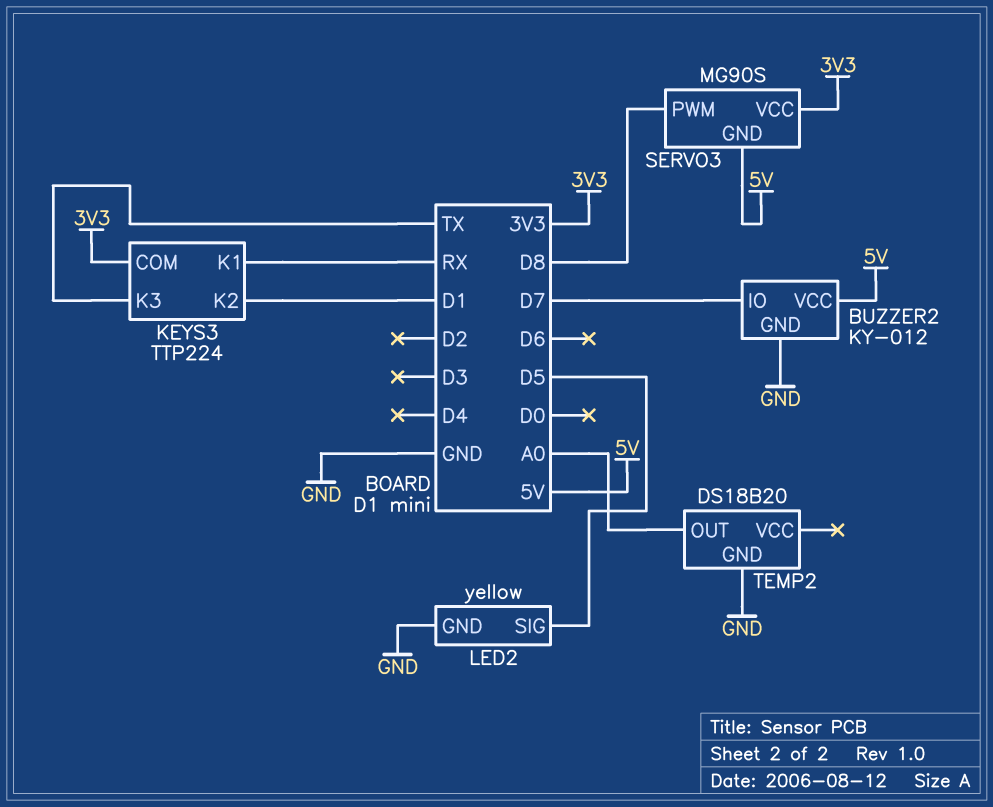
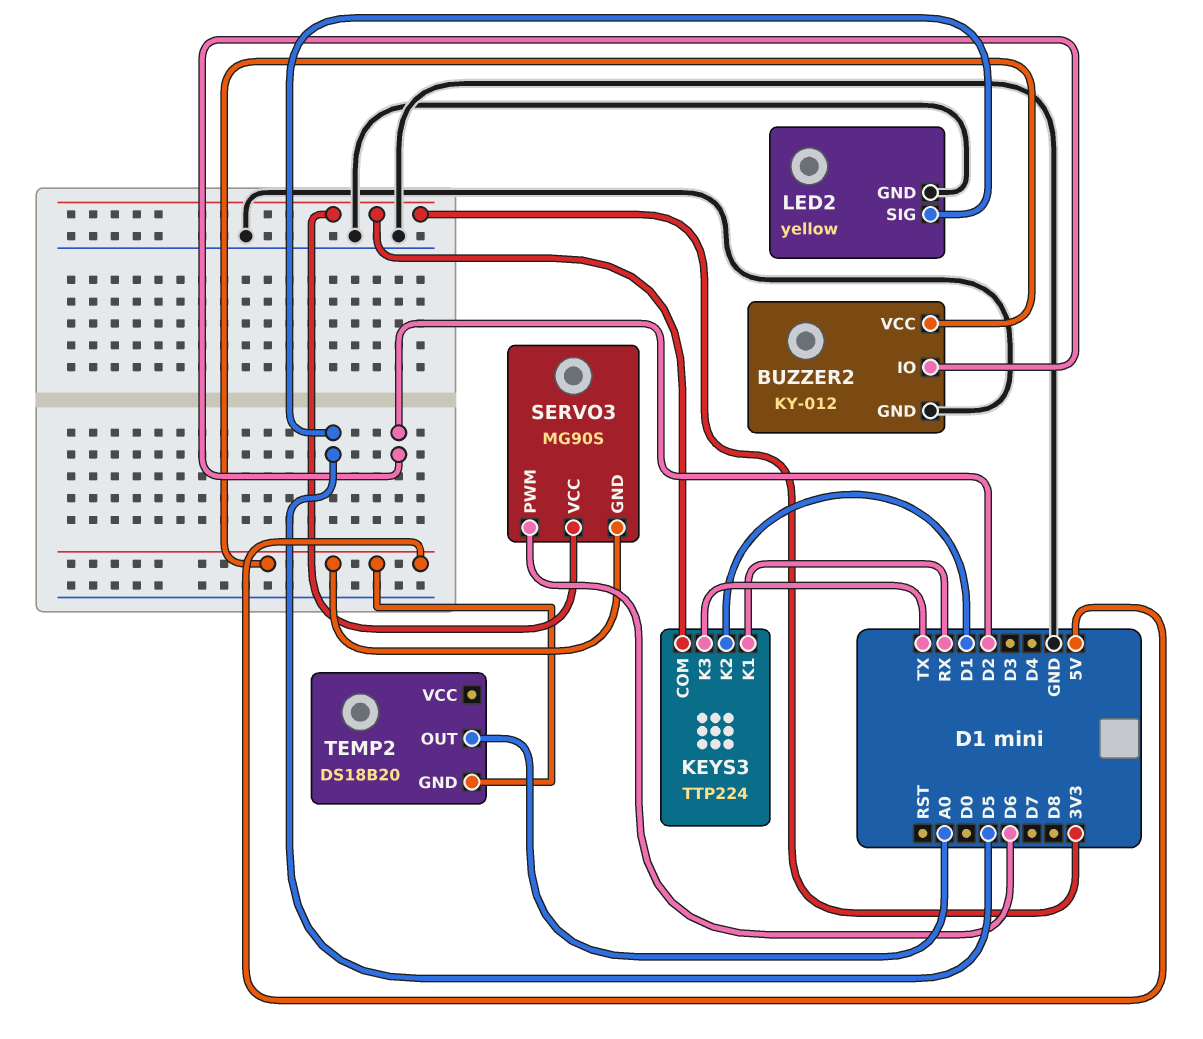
BUZZER2 pin IO: D7 -> D2
SERVO3 pin PWM: D8 -> D6
TEMP2 pin GND: GND -> 5V

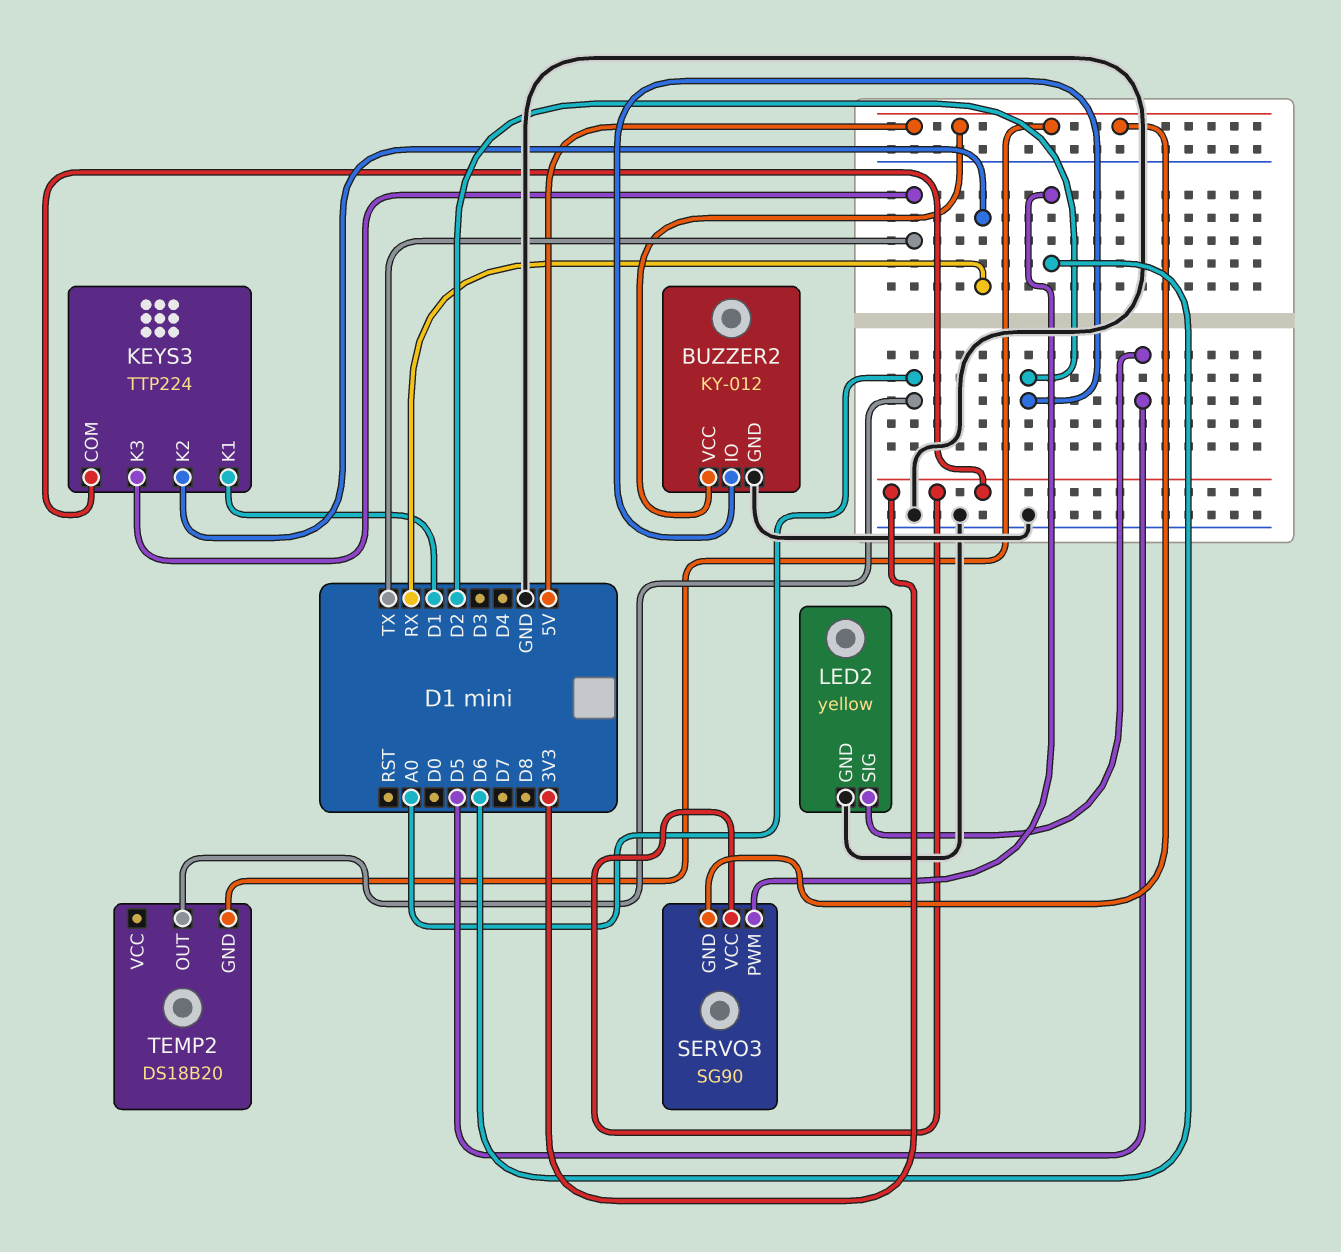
KEYS3 pin K1: RX -> D1
KEYS3 pin K2: D1 -> RX
SERVO3: MG90S -> SG90

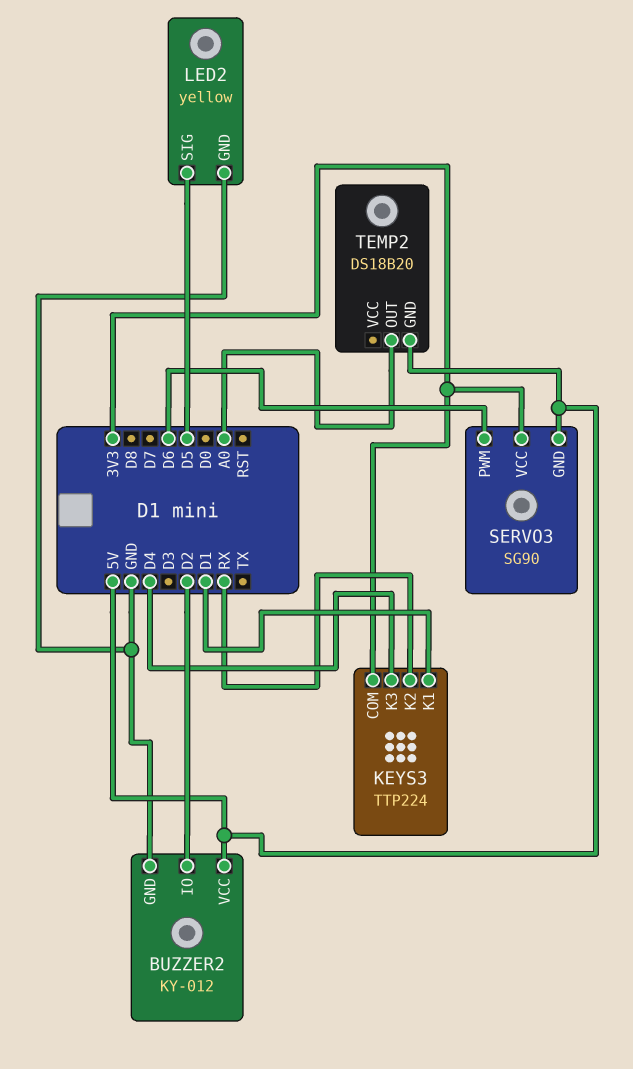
KEYS3 pin K3: TX -> D4

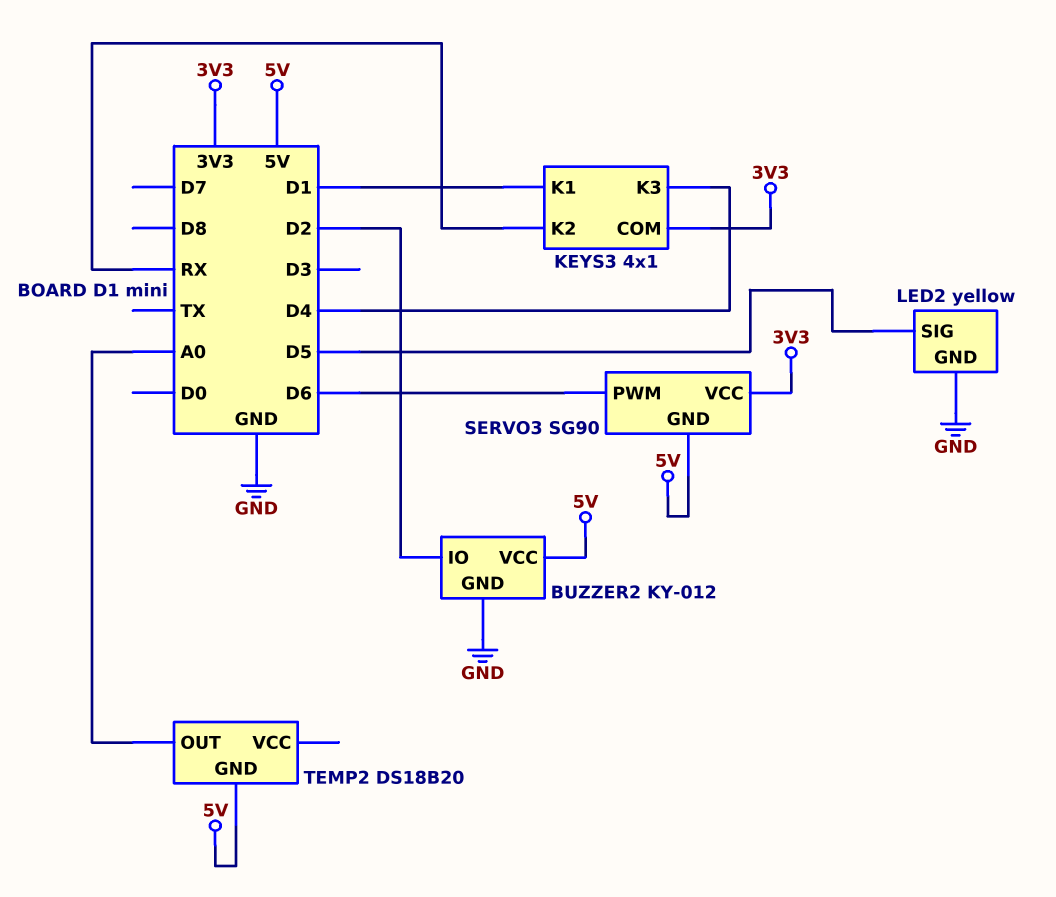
KEYS3: TTP224 -> 4x1

